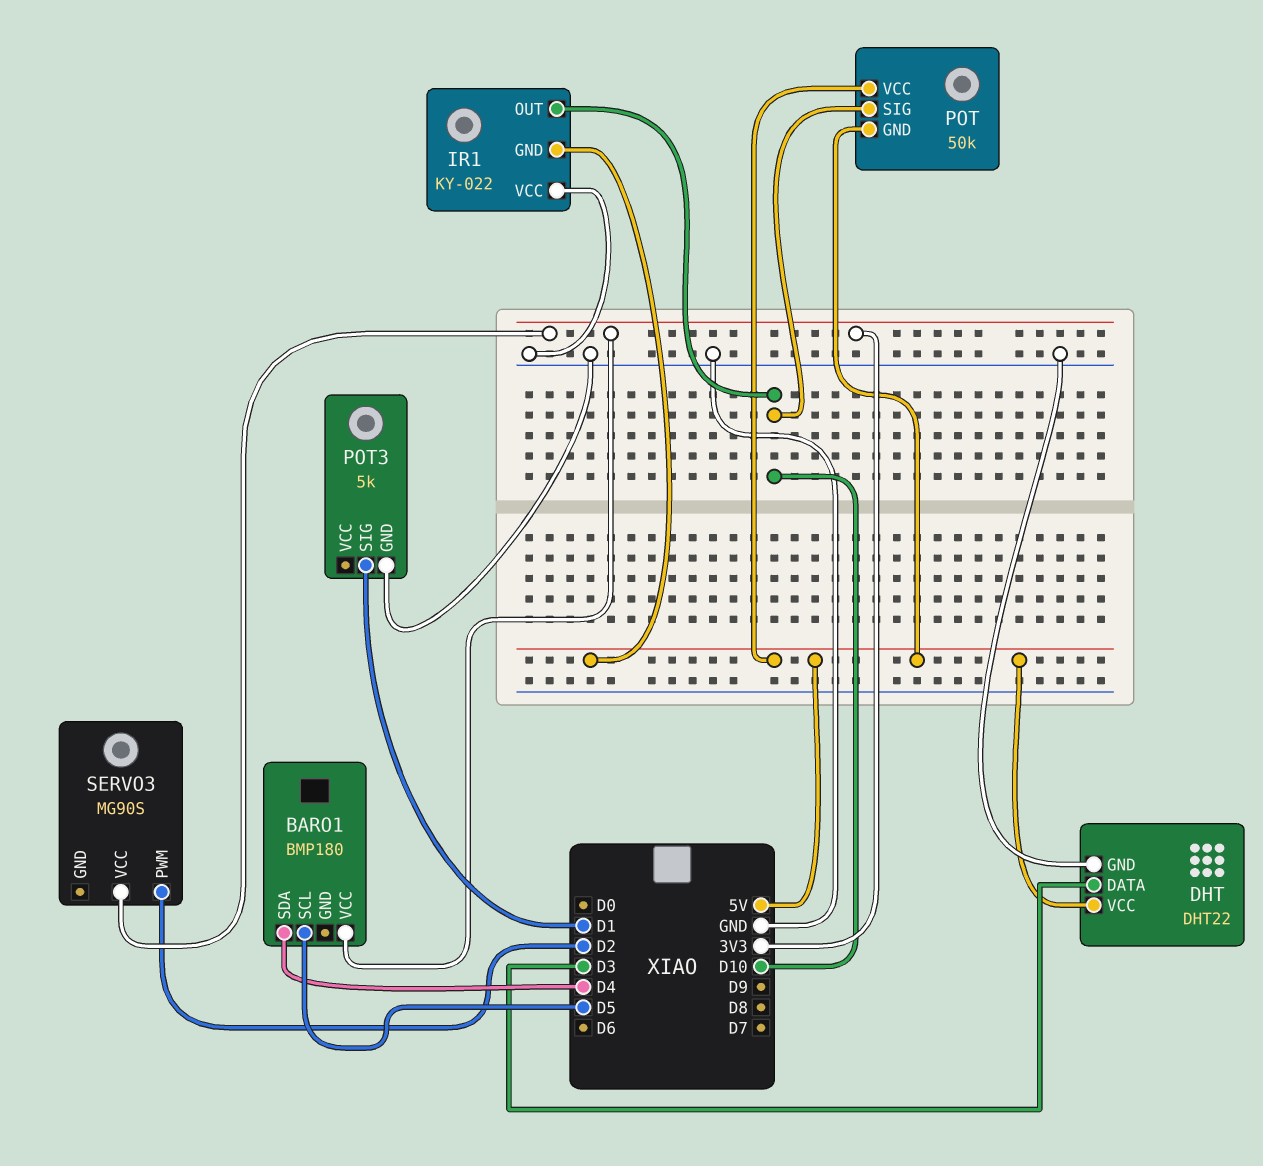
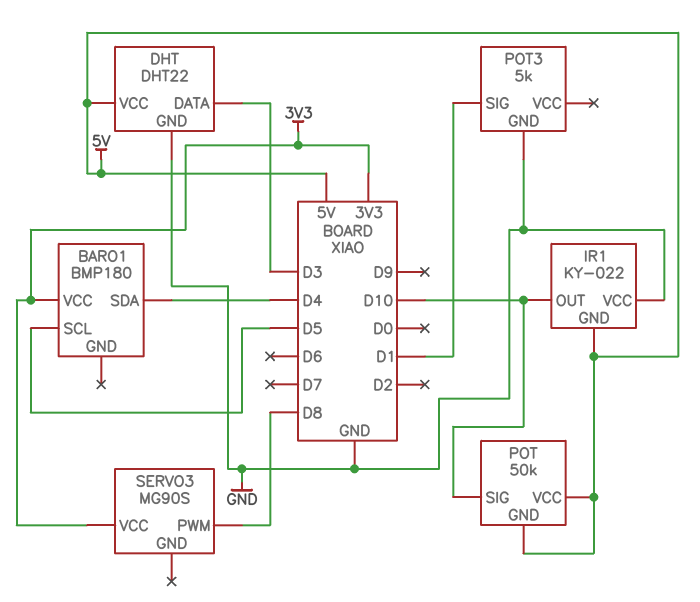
SERVO3 pin PWM: D2 -> D8

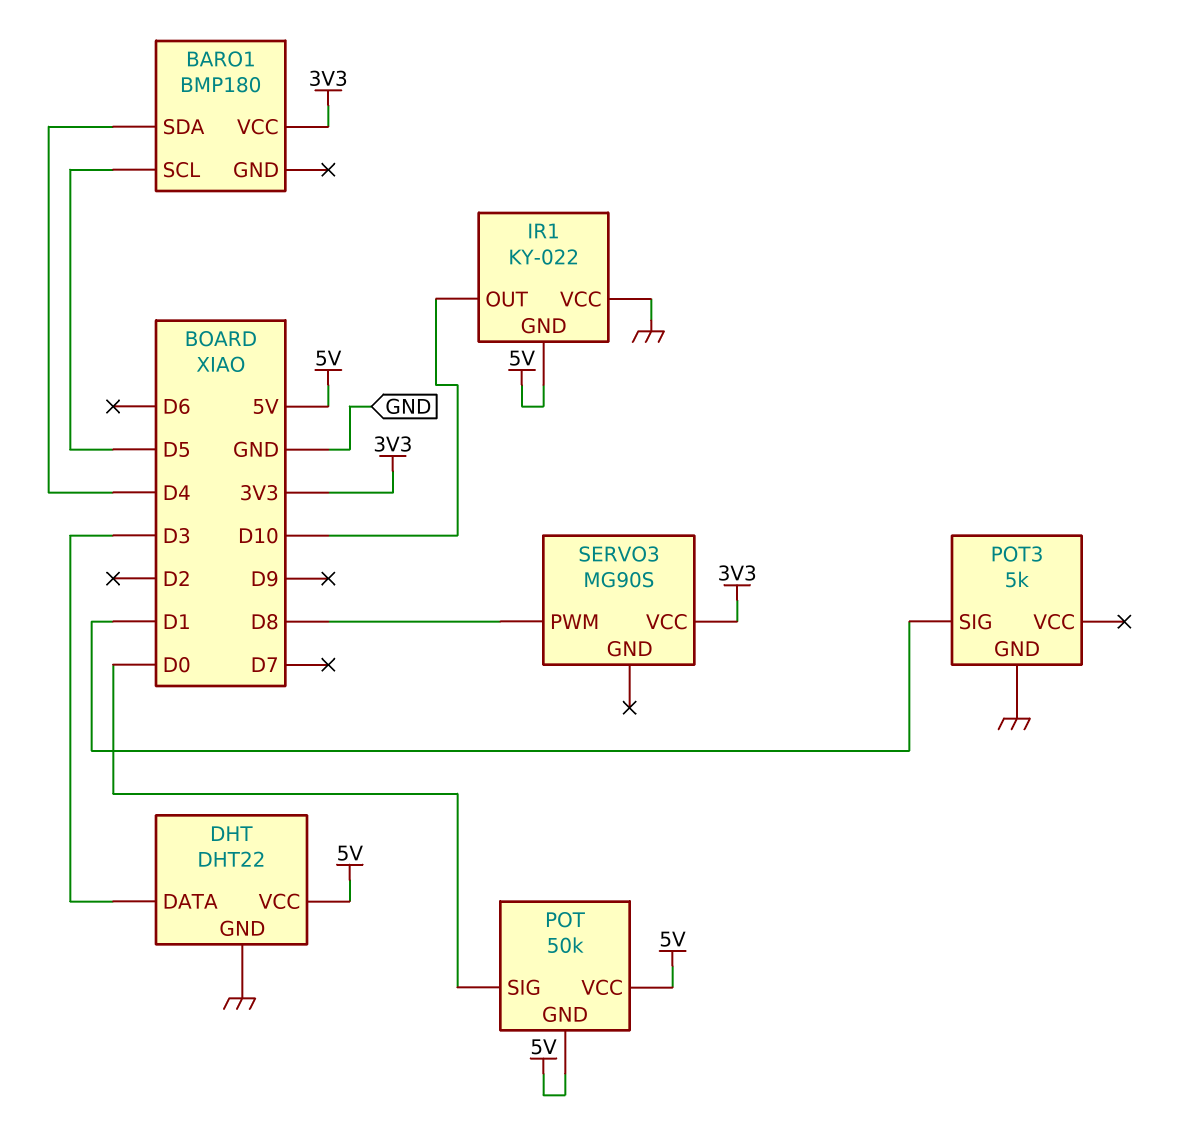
POT pin SIG: D10 -> D0

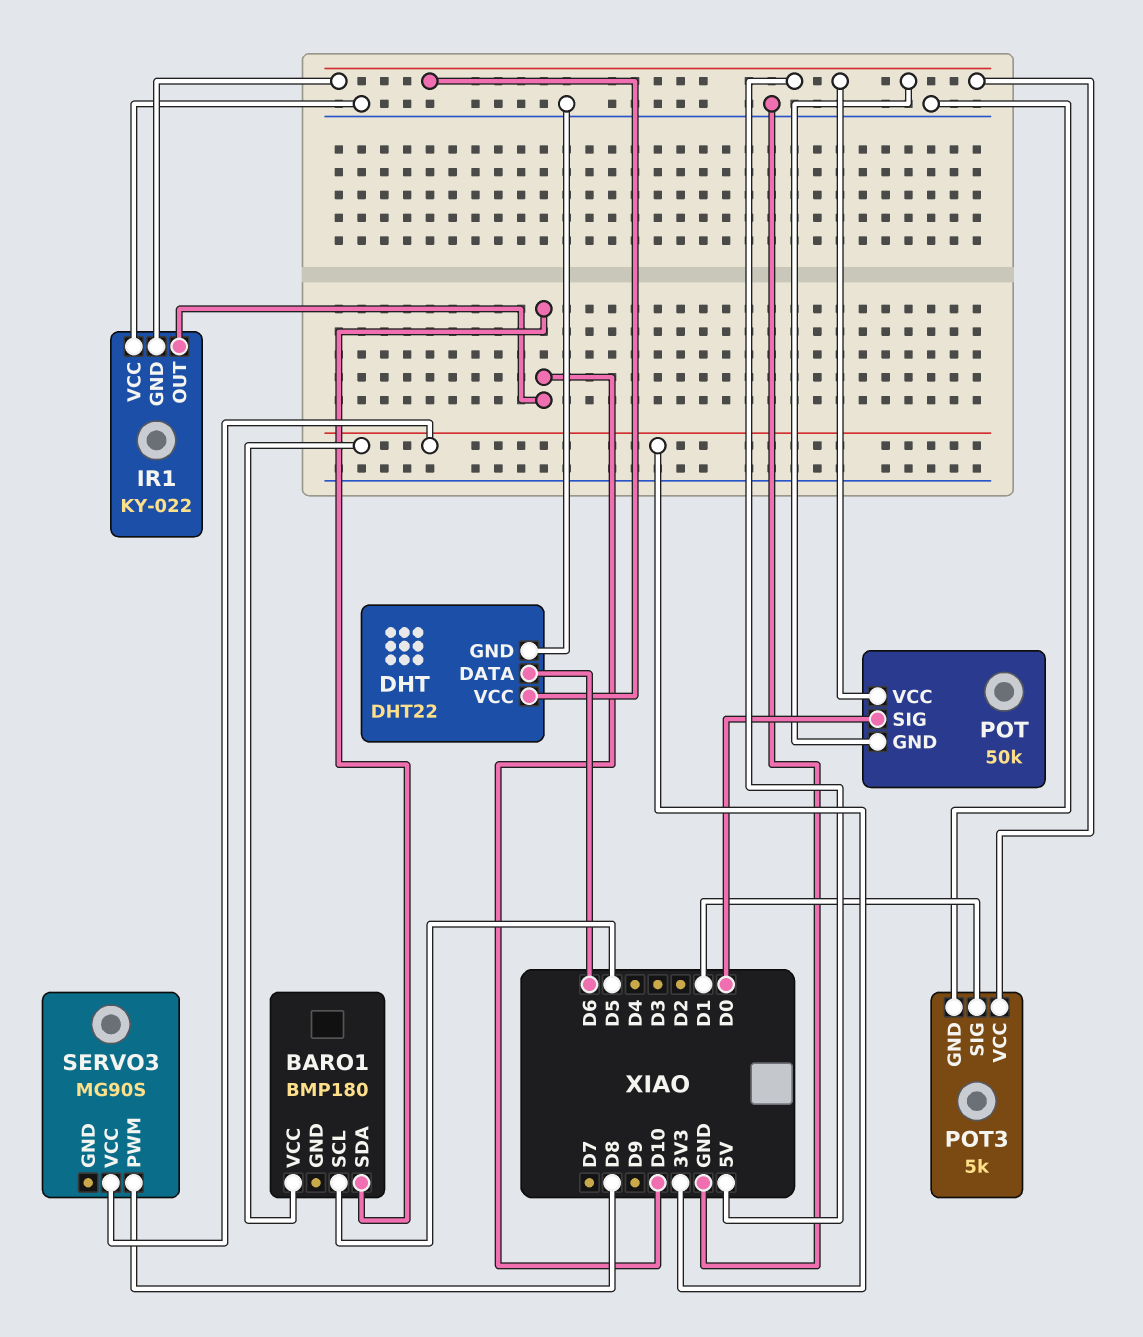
BARO1 pin SDA: D4 -> D10
DHT pin DATA: D3 -> D6
POT3 pin VCC: none -> 5V

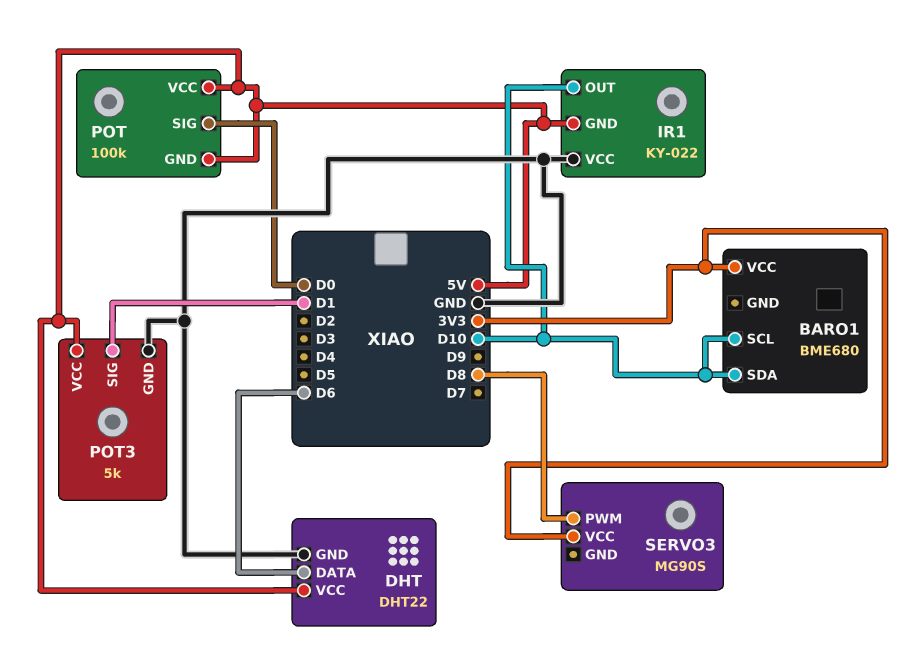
BARO1: BMP180 -> BME680
BARO1 pin SCL: D5 -> D10
POT: 50k -> 100k

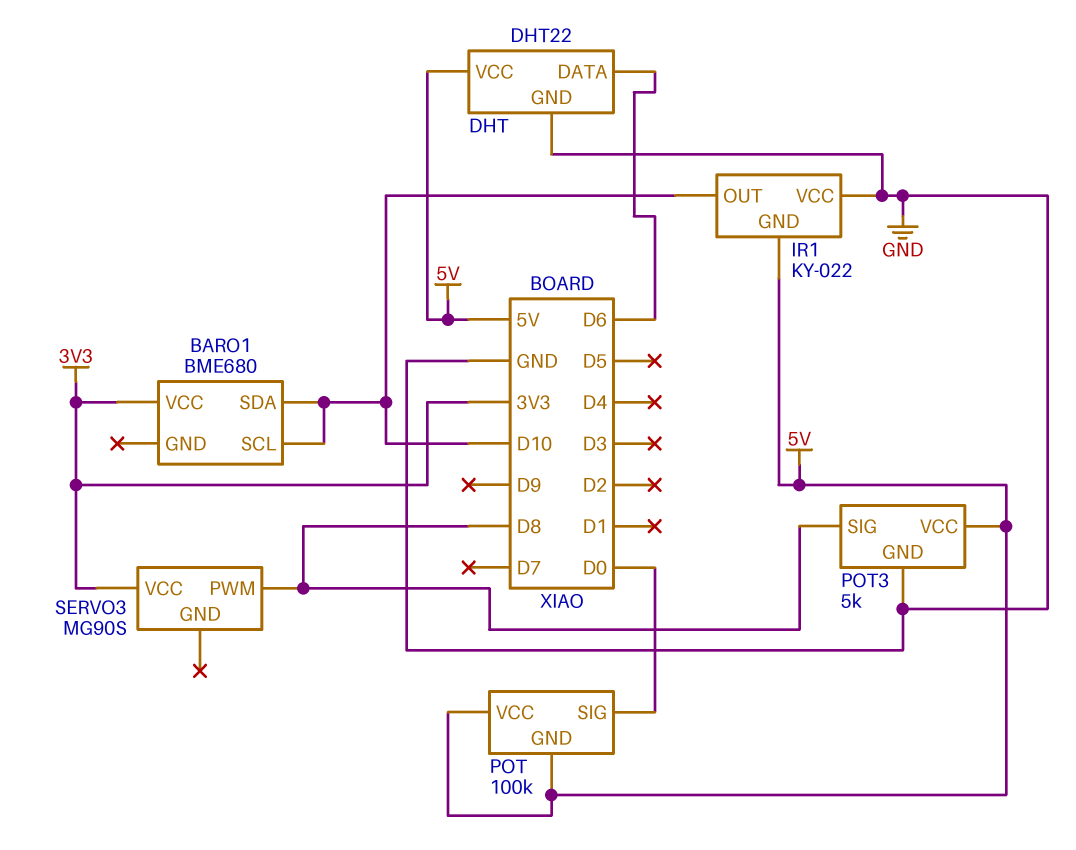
POT3 pin SIG: D1 -> D8

